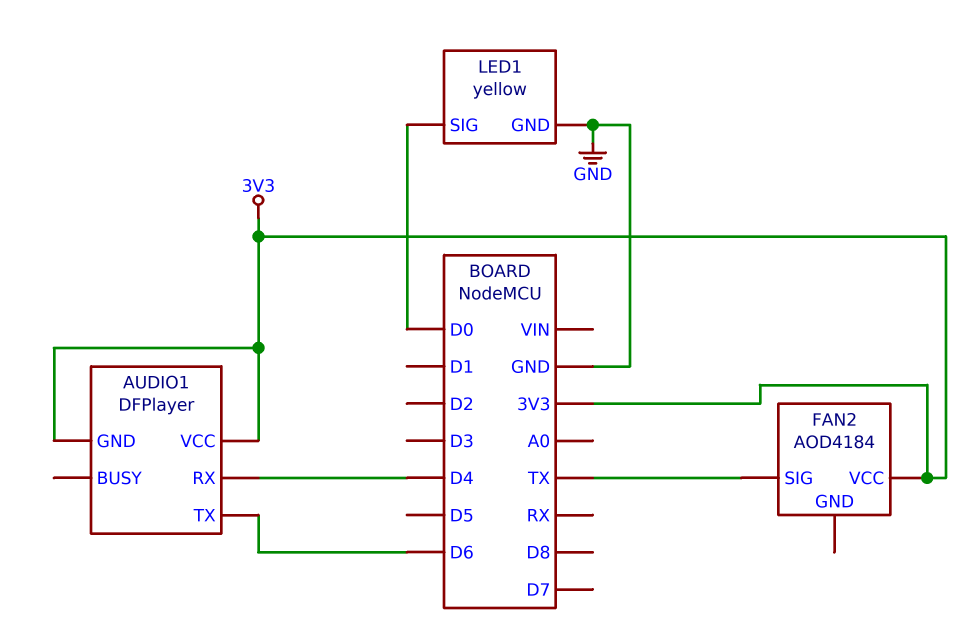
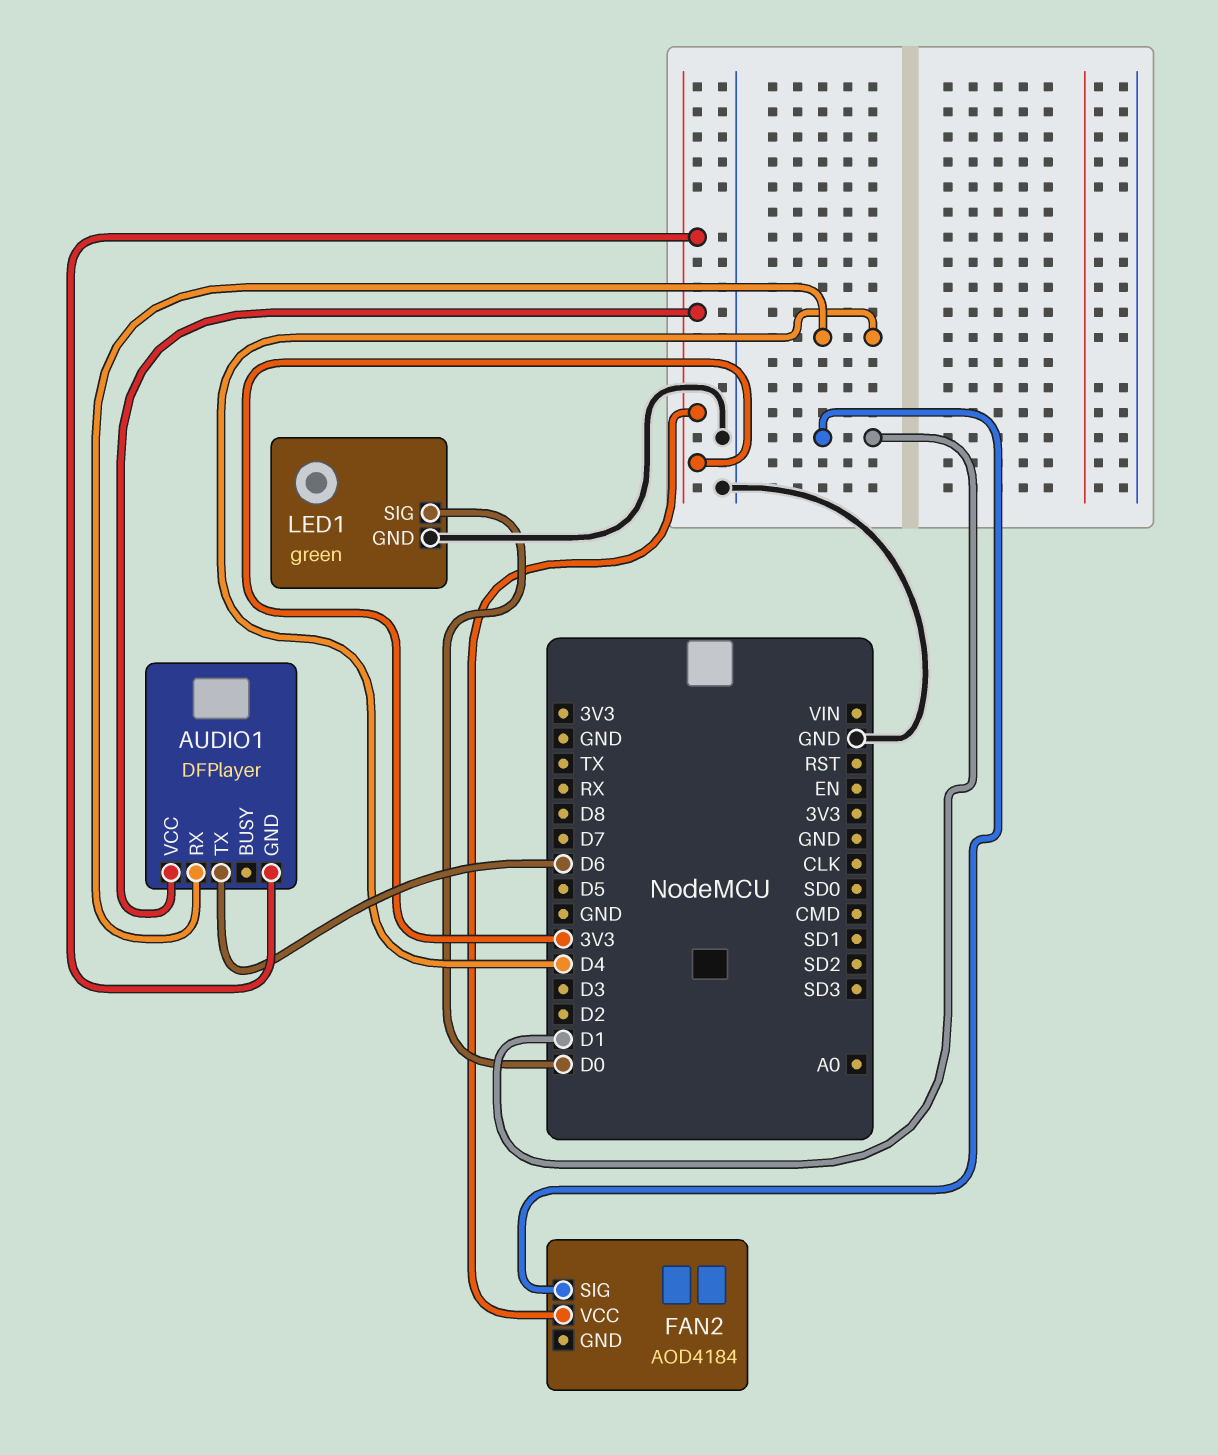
FAN2 pin SIG: TX -> D1
LED1: yellow -> green

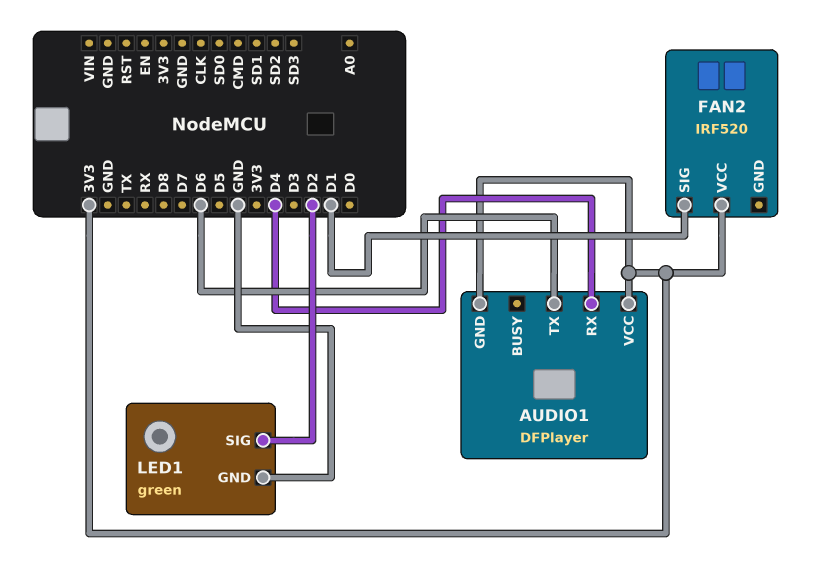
FAN2: AOD4184 -> IRF520
LED1 pin SIG: D0 -> D2

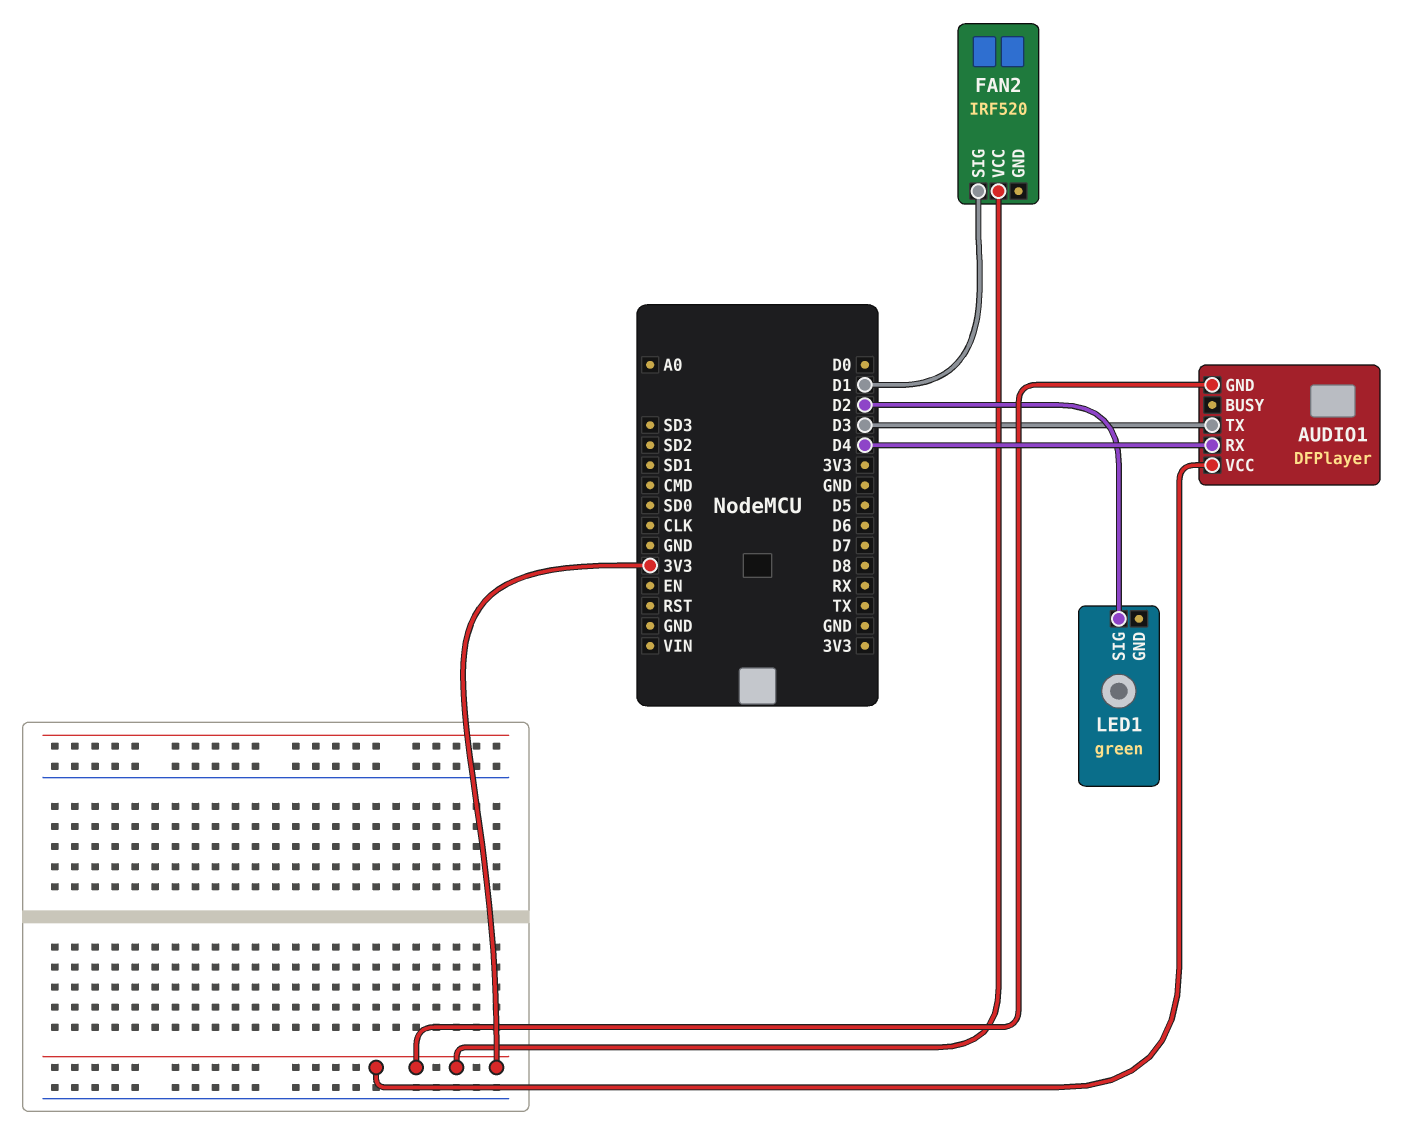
AUDIO1 pin TX: D6 -> D3
LED1 pin GND: GND -> none

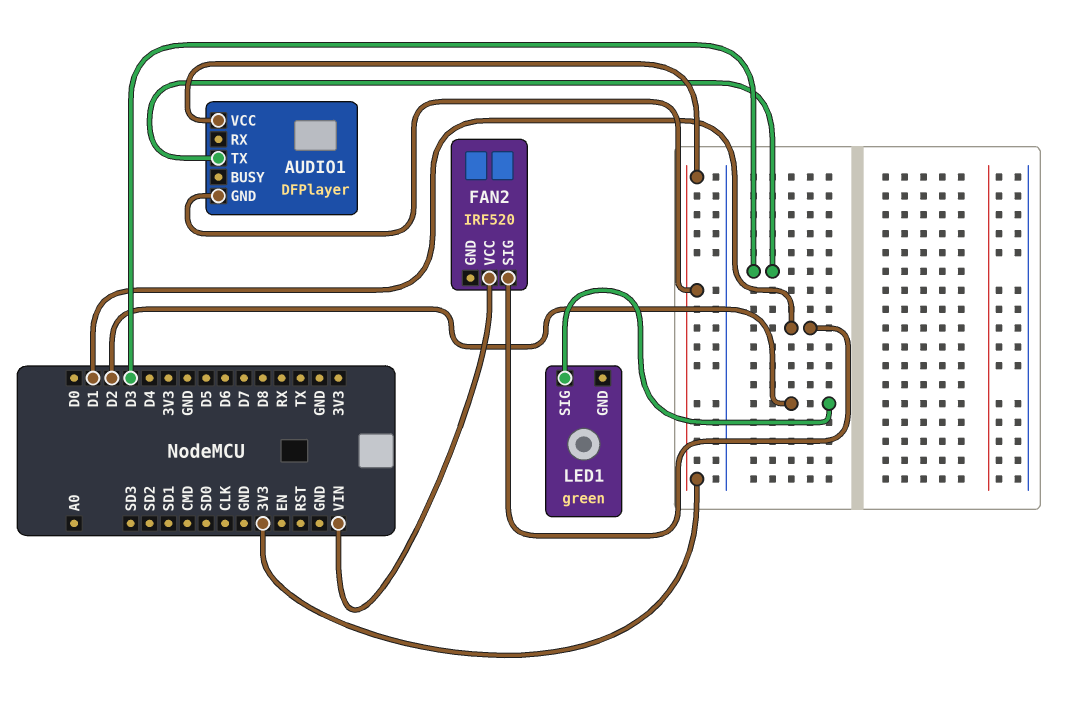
AUDIO1 pin RX: D4 -> none
FAN2 pin VCC: 3V3 -> VIN

